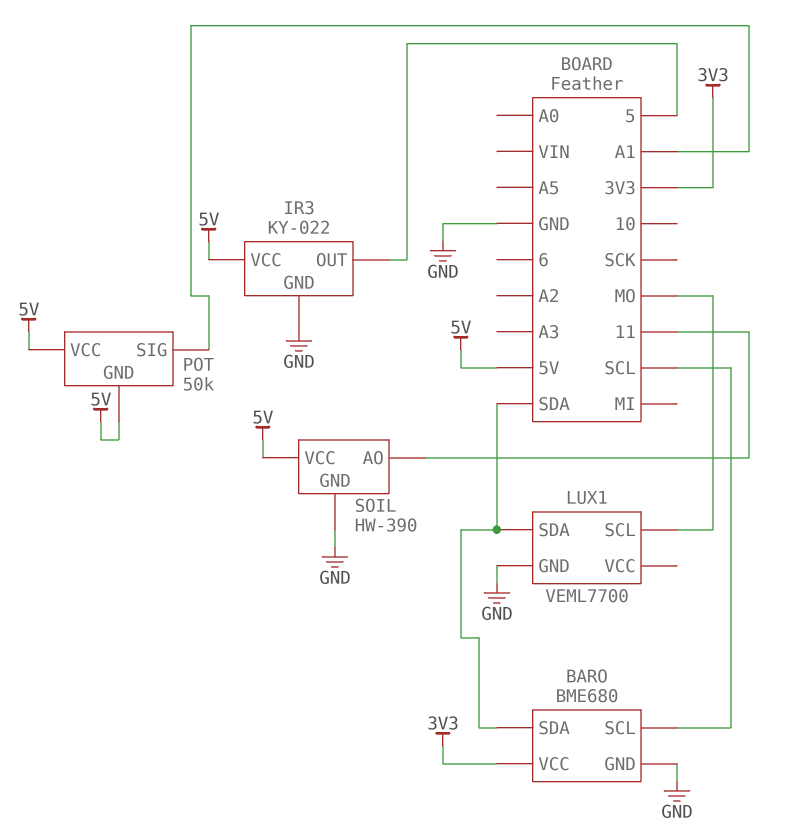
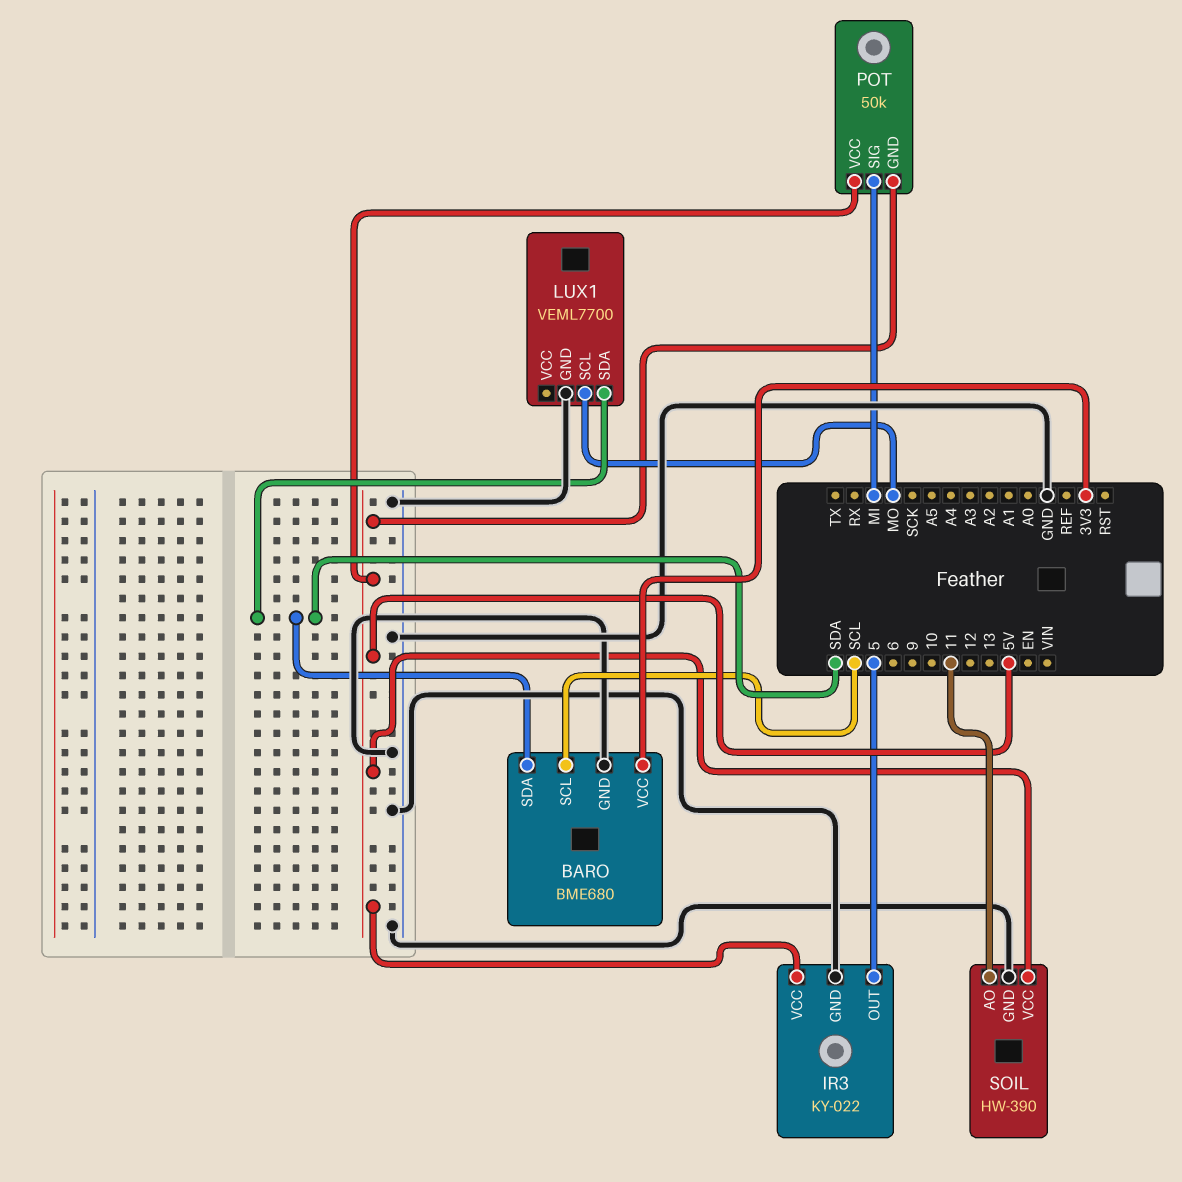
POT pin SIG: A1 -> MI

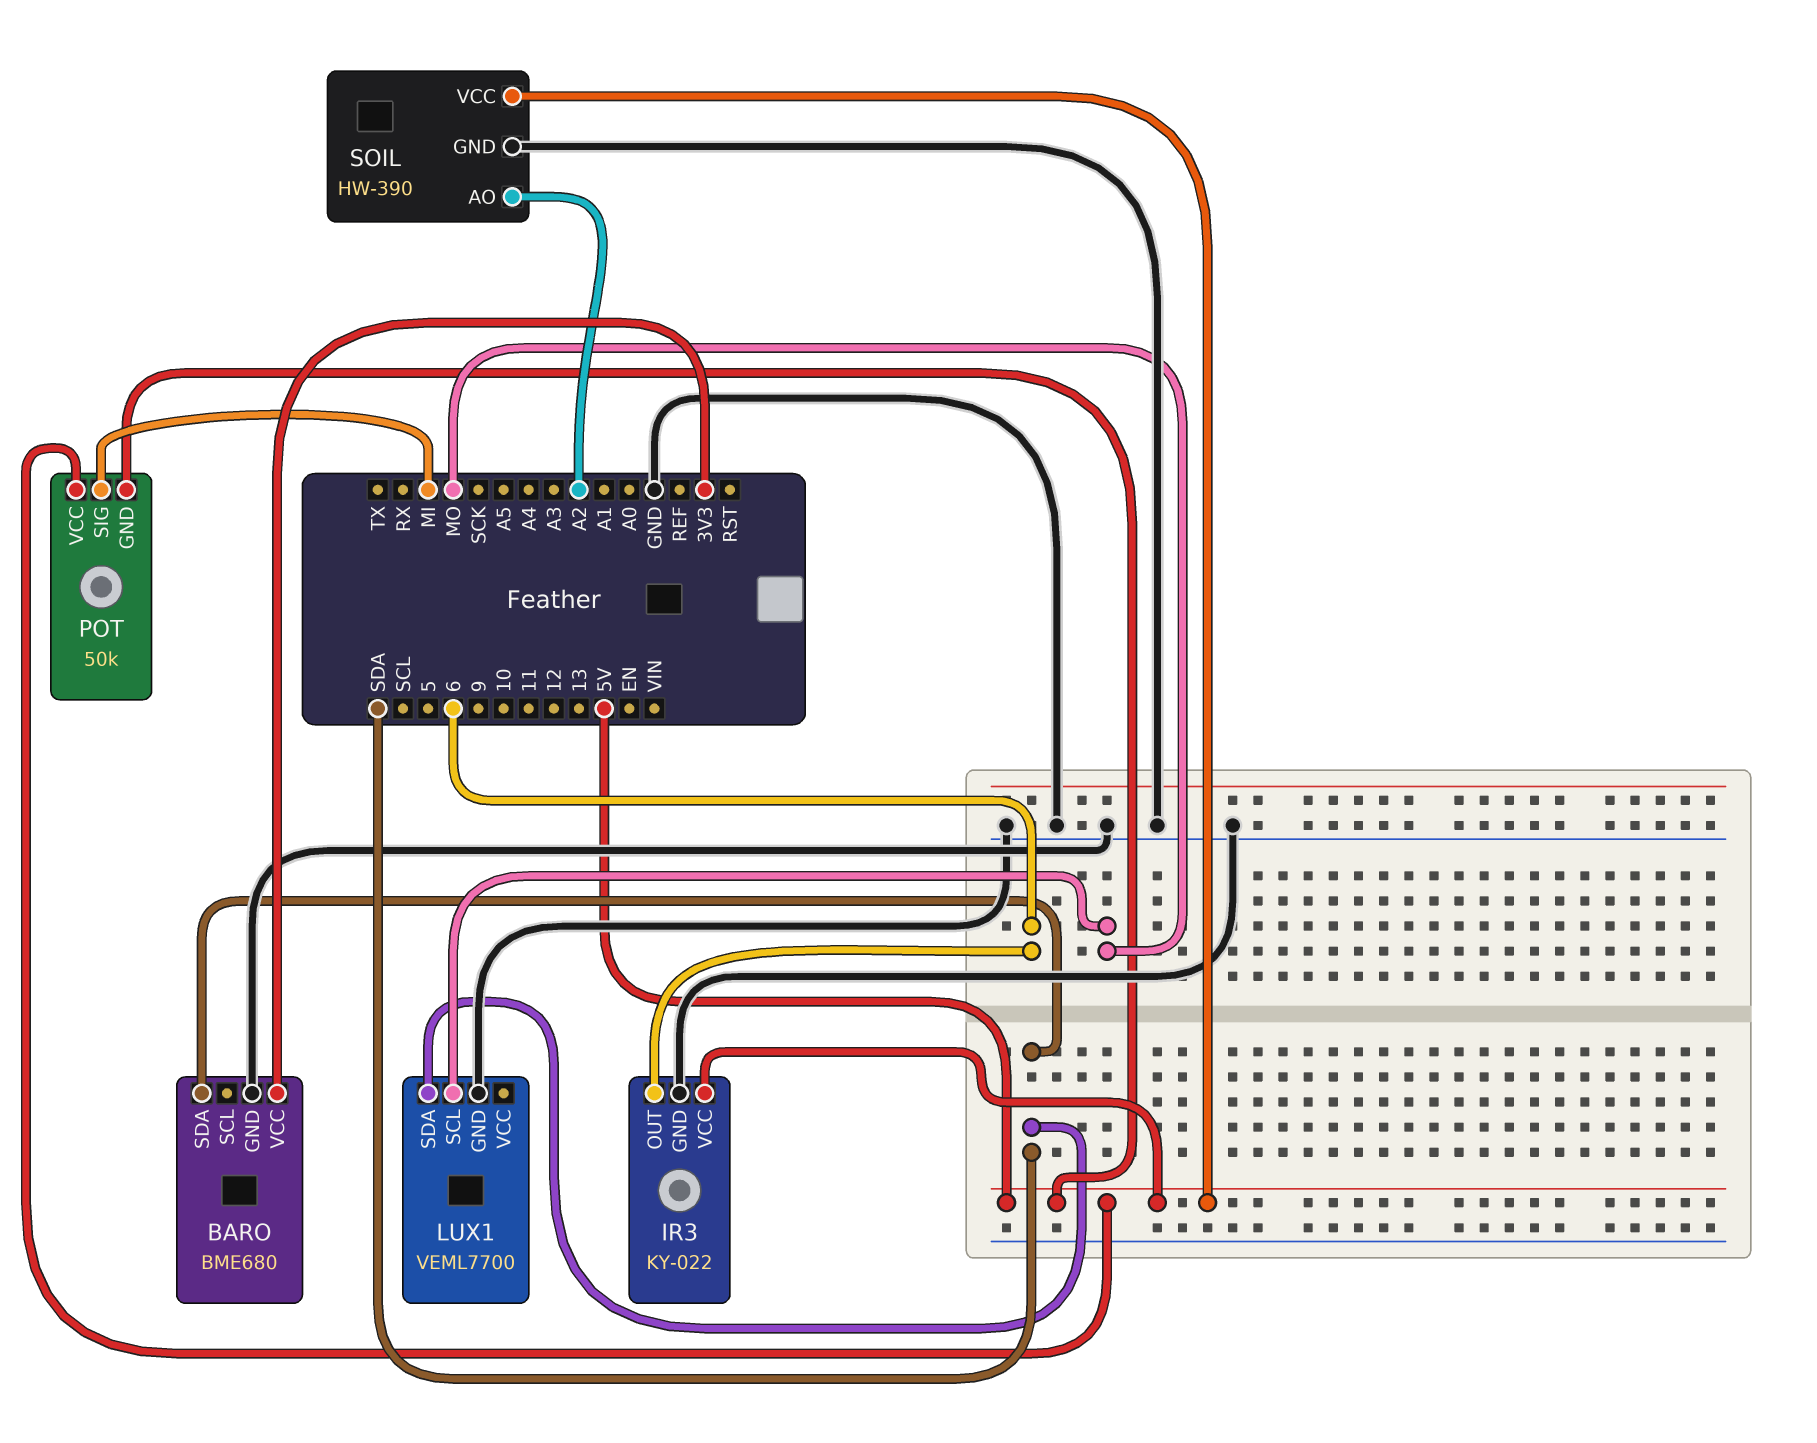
BARO pin SCL: SCL -> none
IR3 pin OUT: 5 -> 6
SOIL pin AO: 11 -> A2

